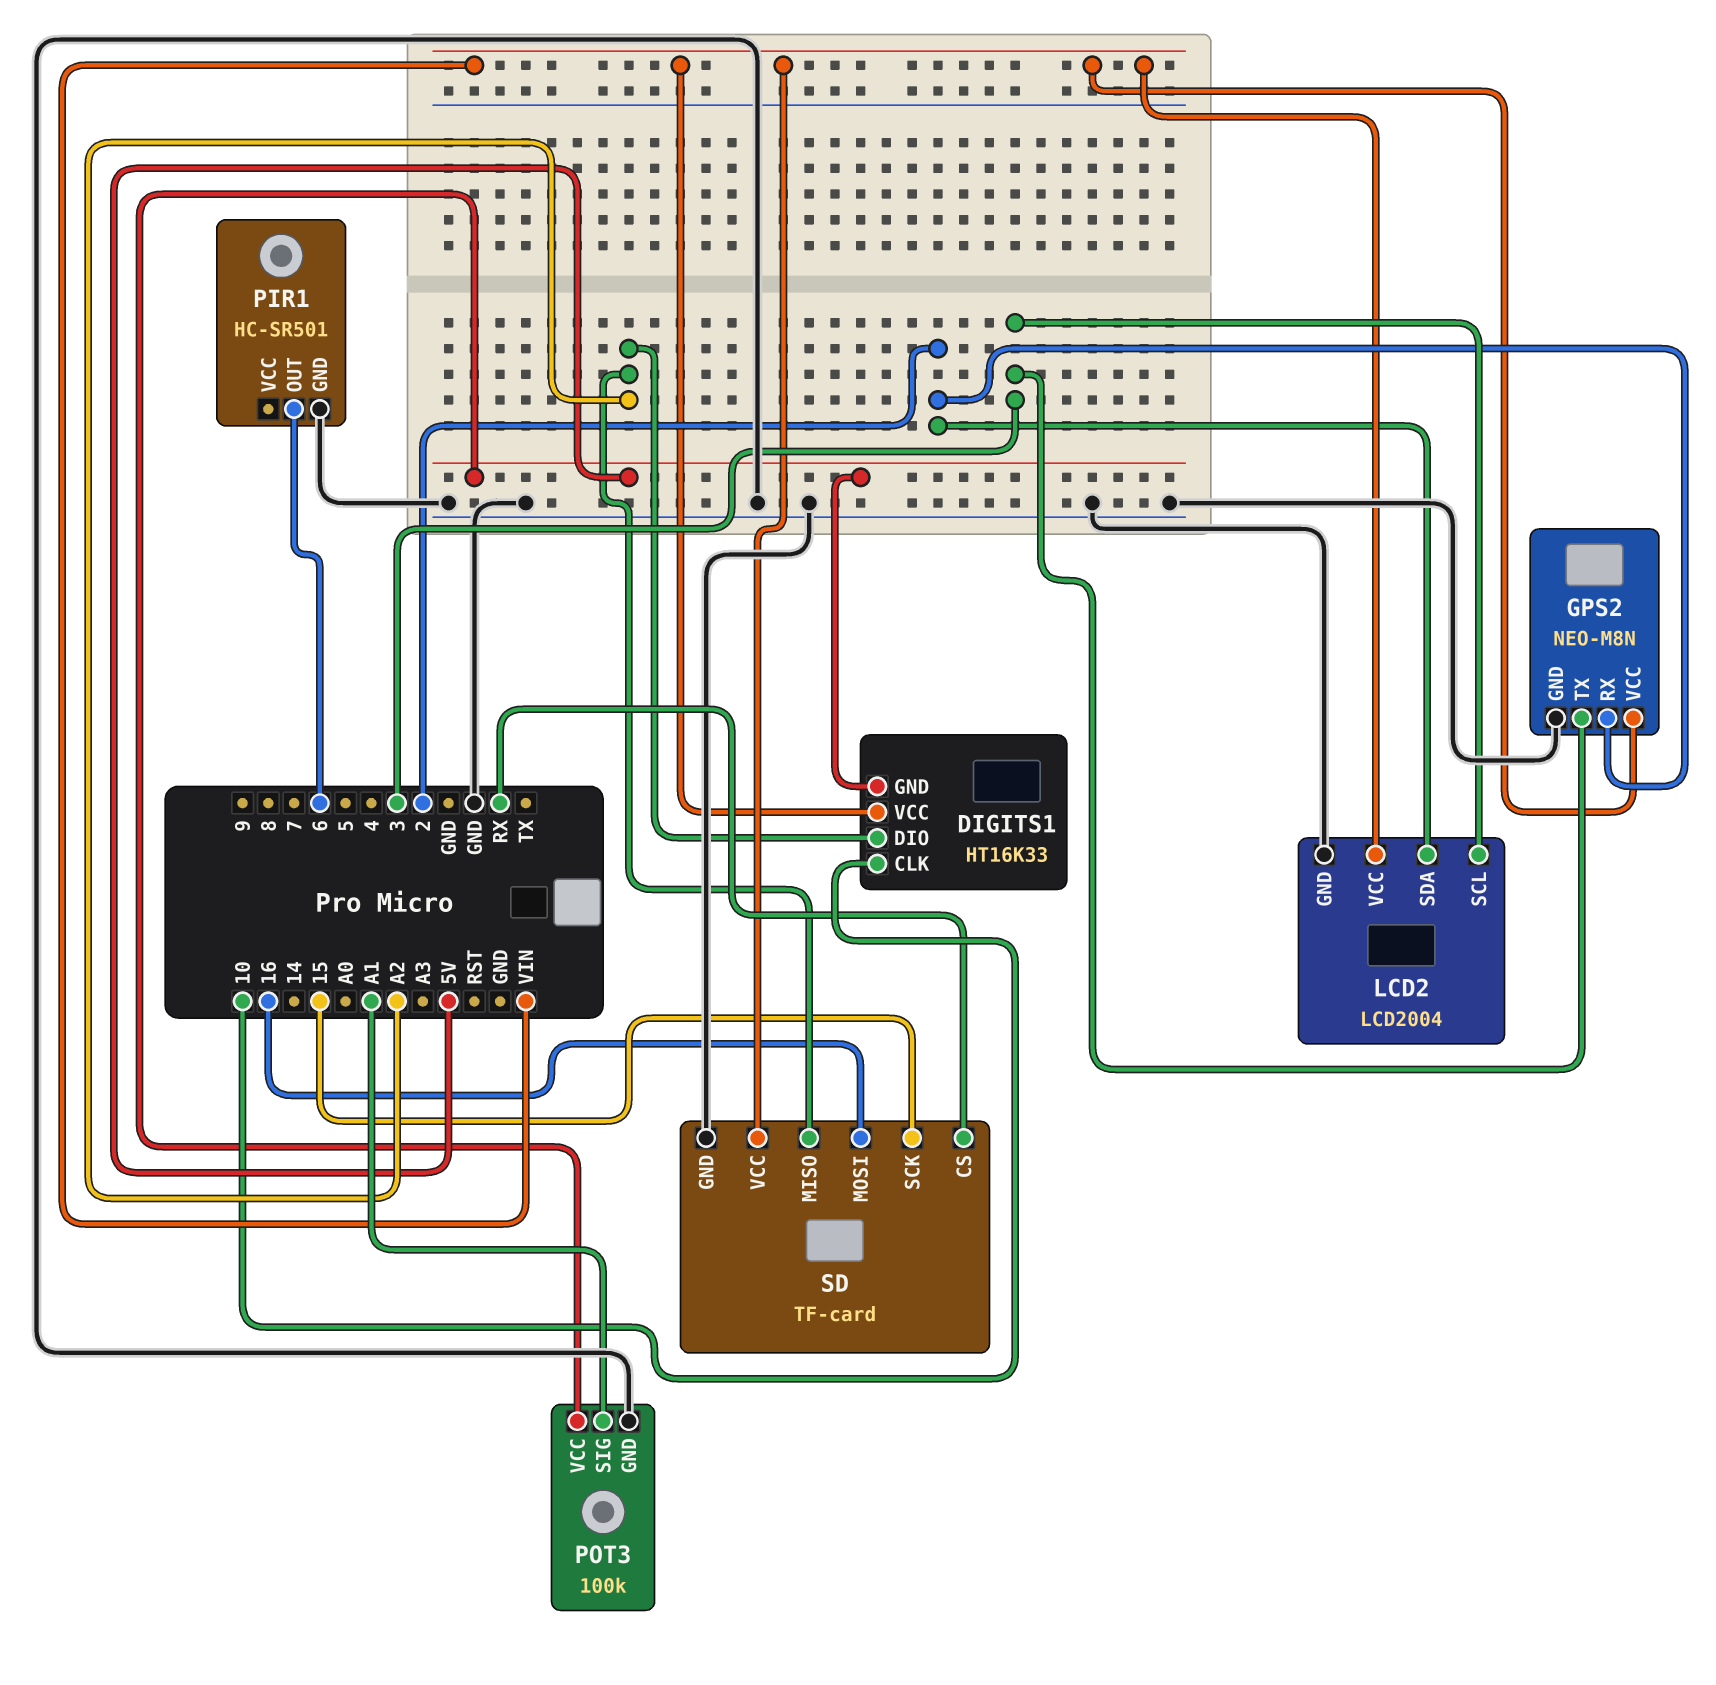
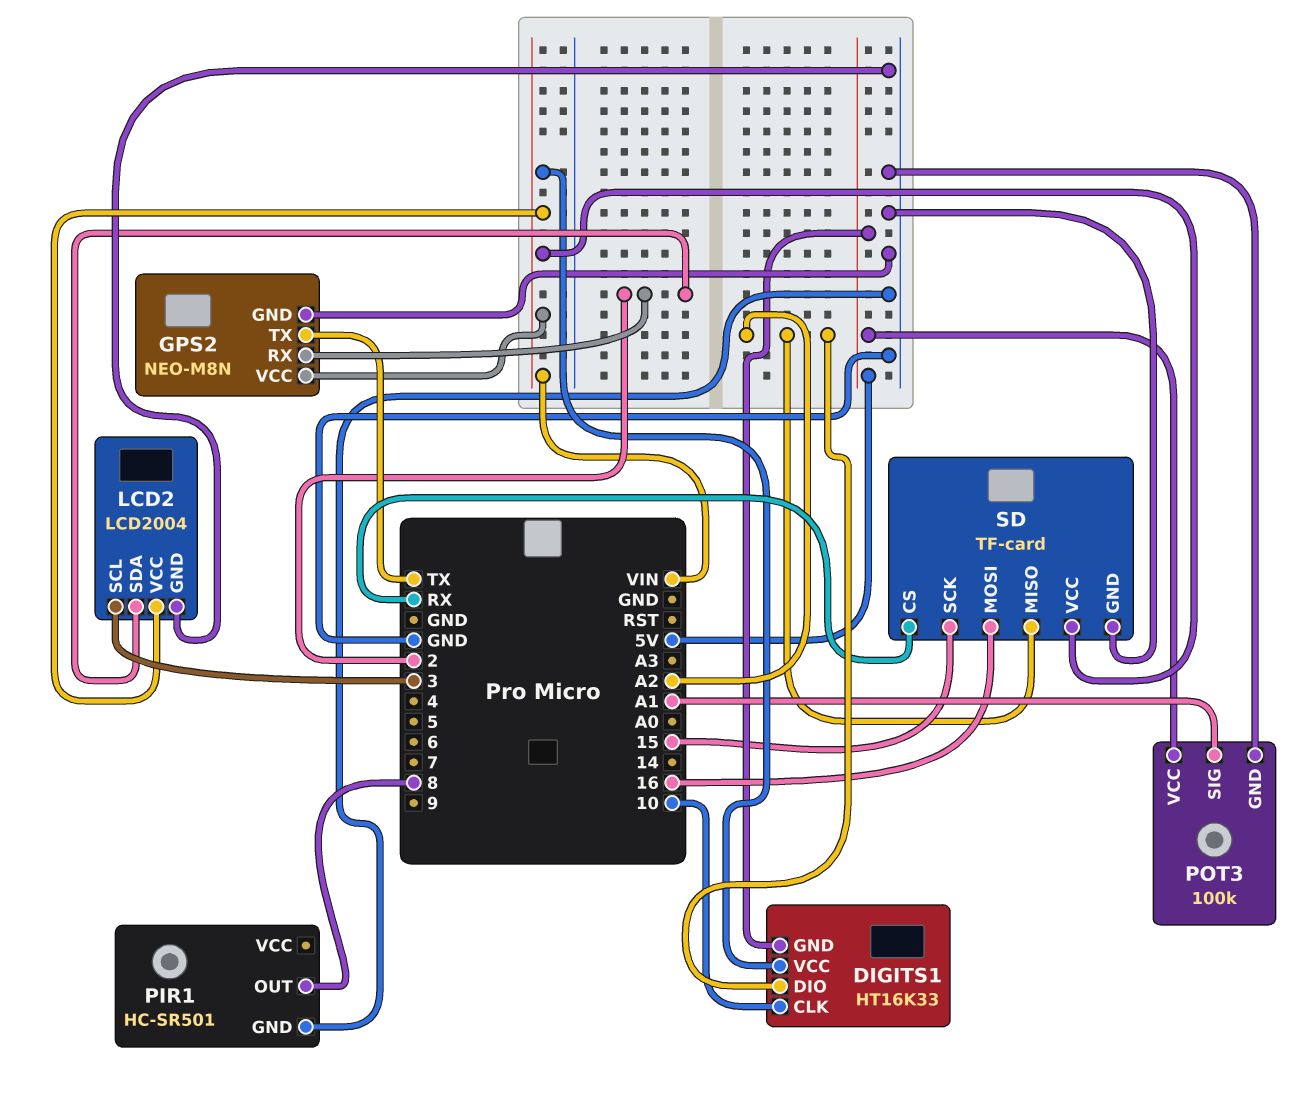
GPS2 pin TX: 3 -> TX
PIR1 pin OUT: 6 -> 8

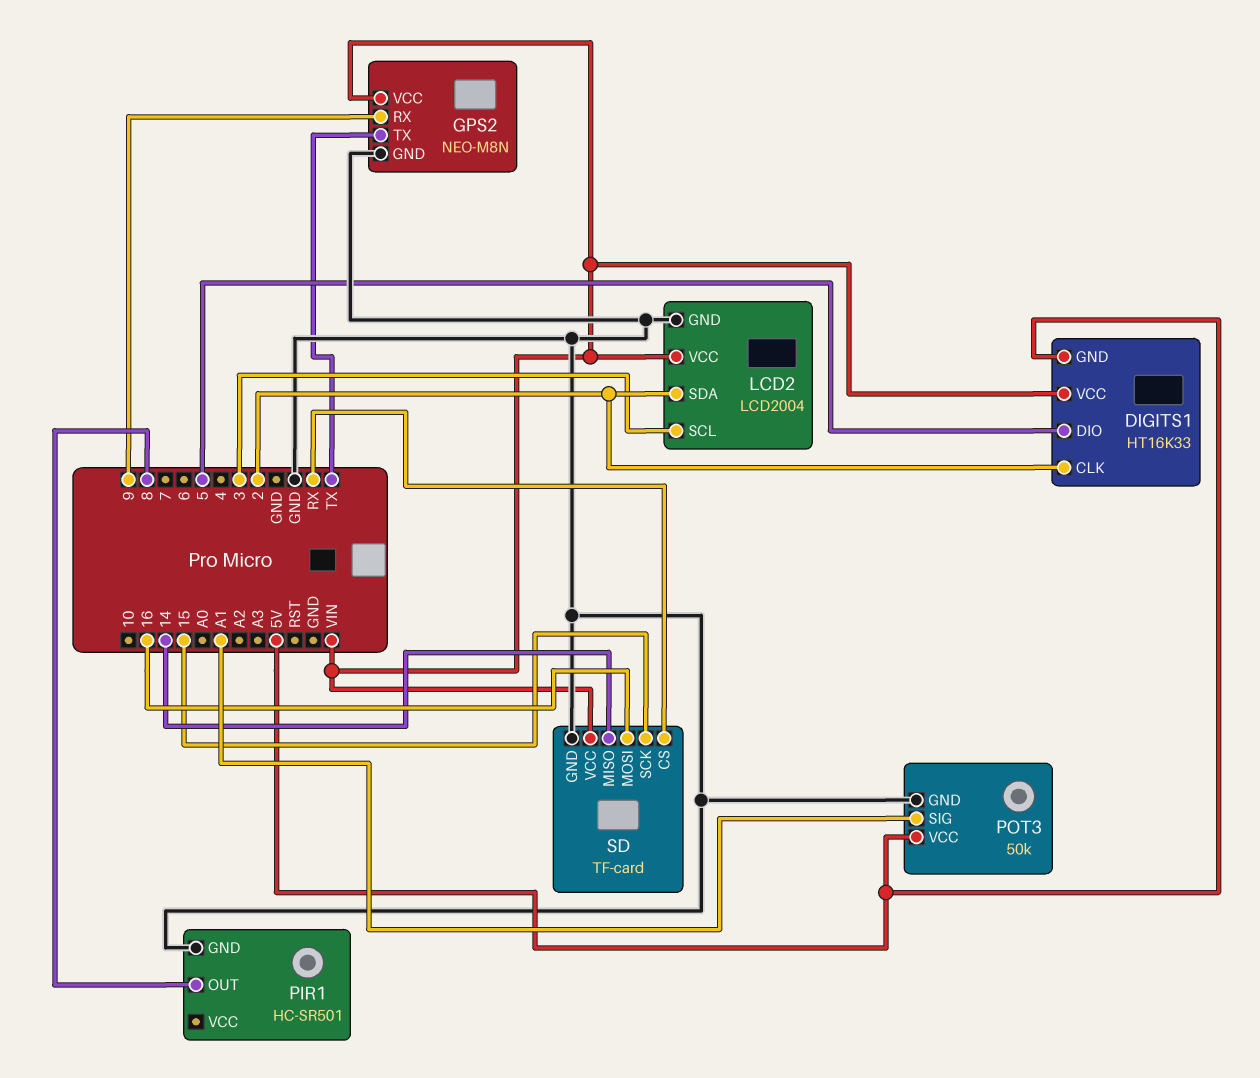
DIGITS1 pin CLK: 10 -> 2
DIGITS1 pin DIO: A2 -> 5
GPS2 pin RX: 2 -> 9
POT3: 100k -> 50k
SD pin MISO: A2 -> 14

